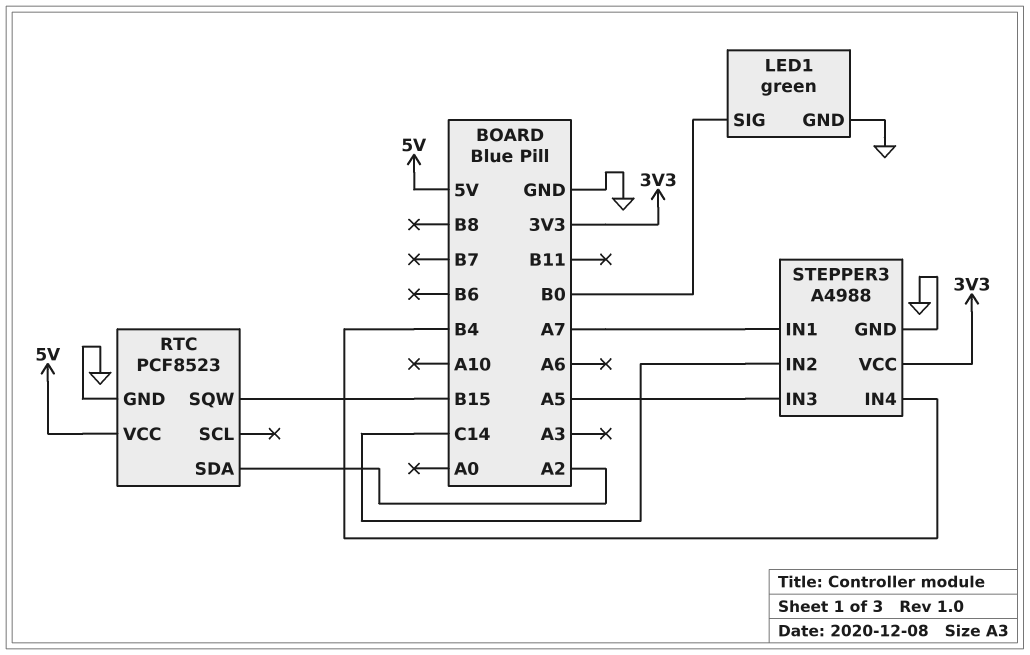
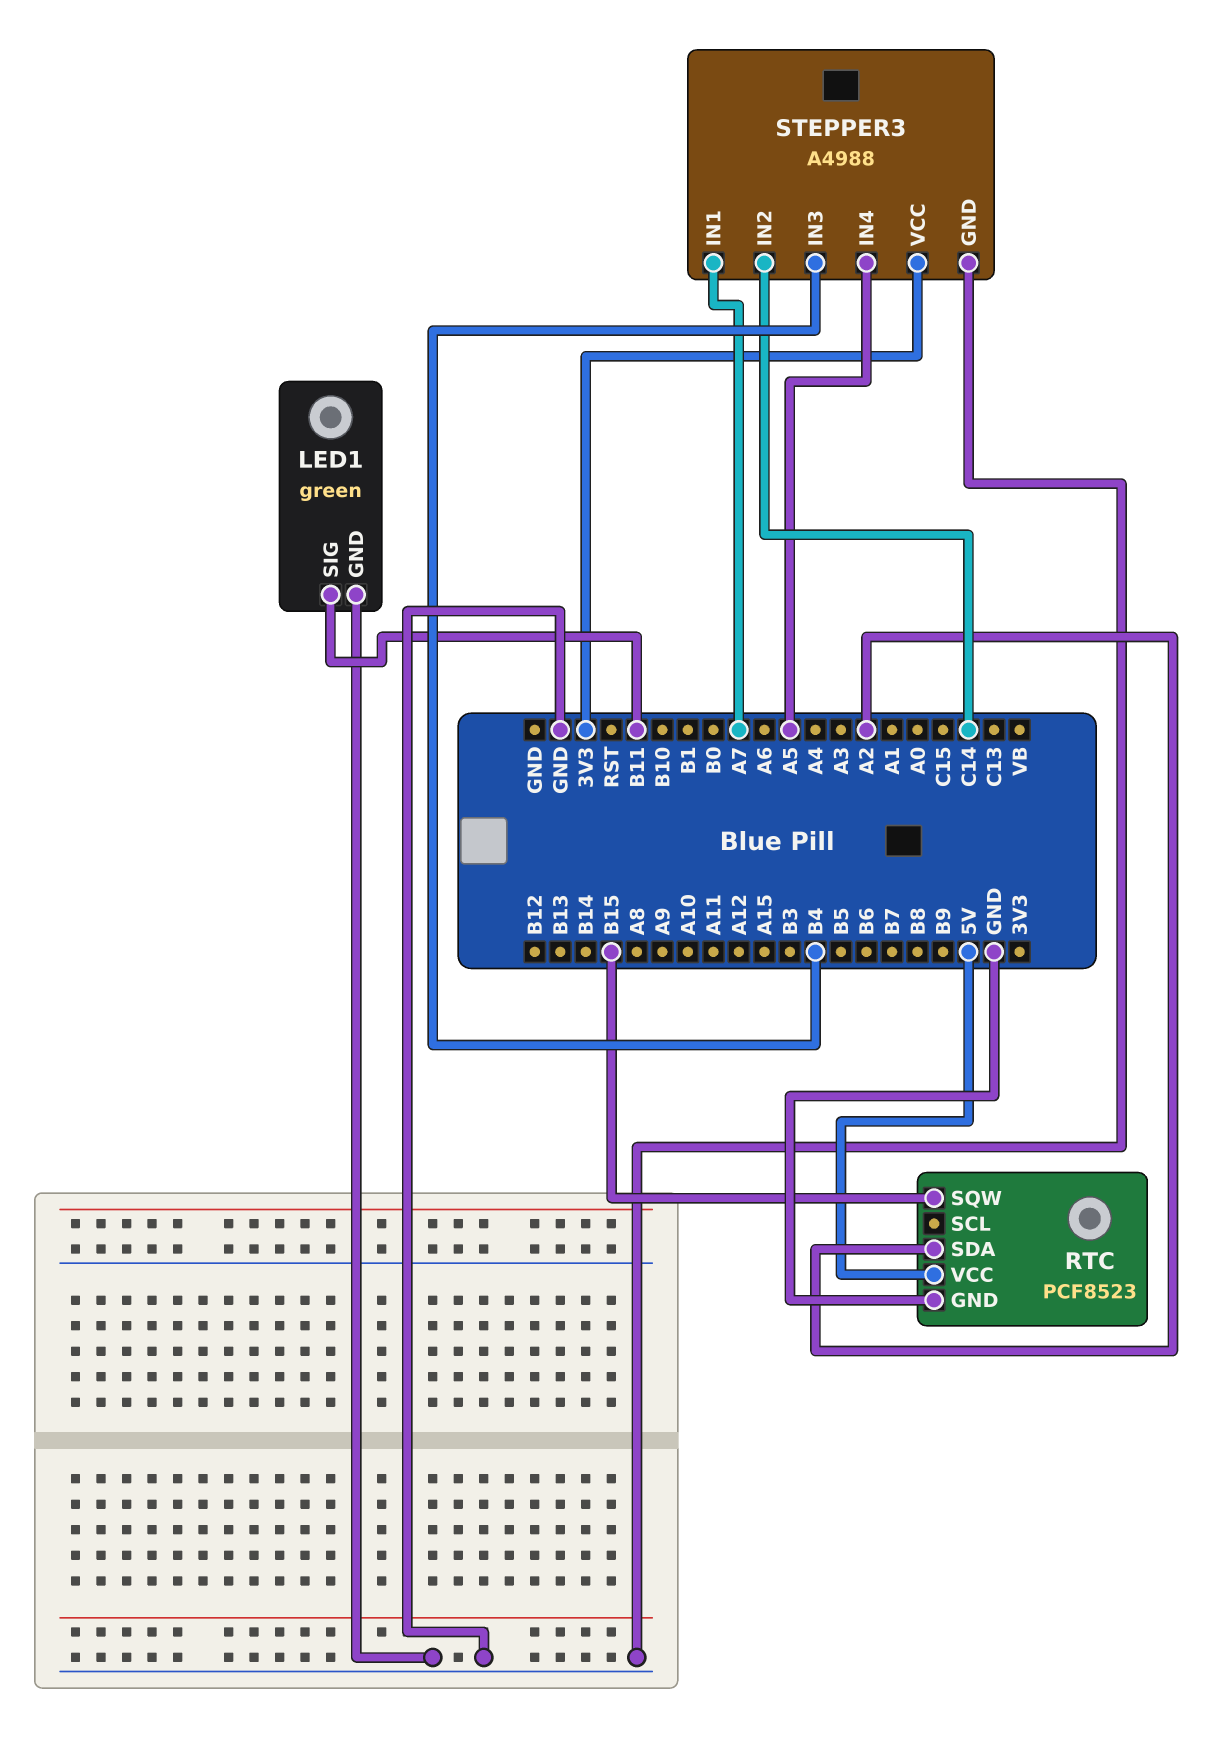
LED1 pin SIG: B0 -> B11
STEPPER3 pin IN3: A5 -> B4
STEPPER3 pin IN4: B4 -> A5

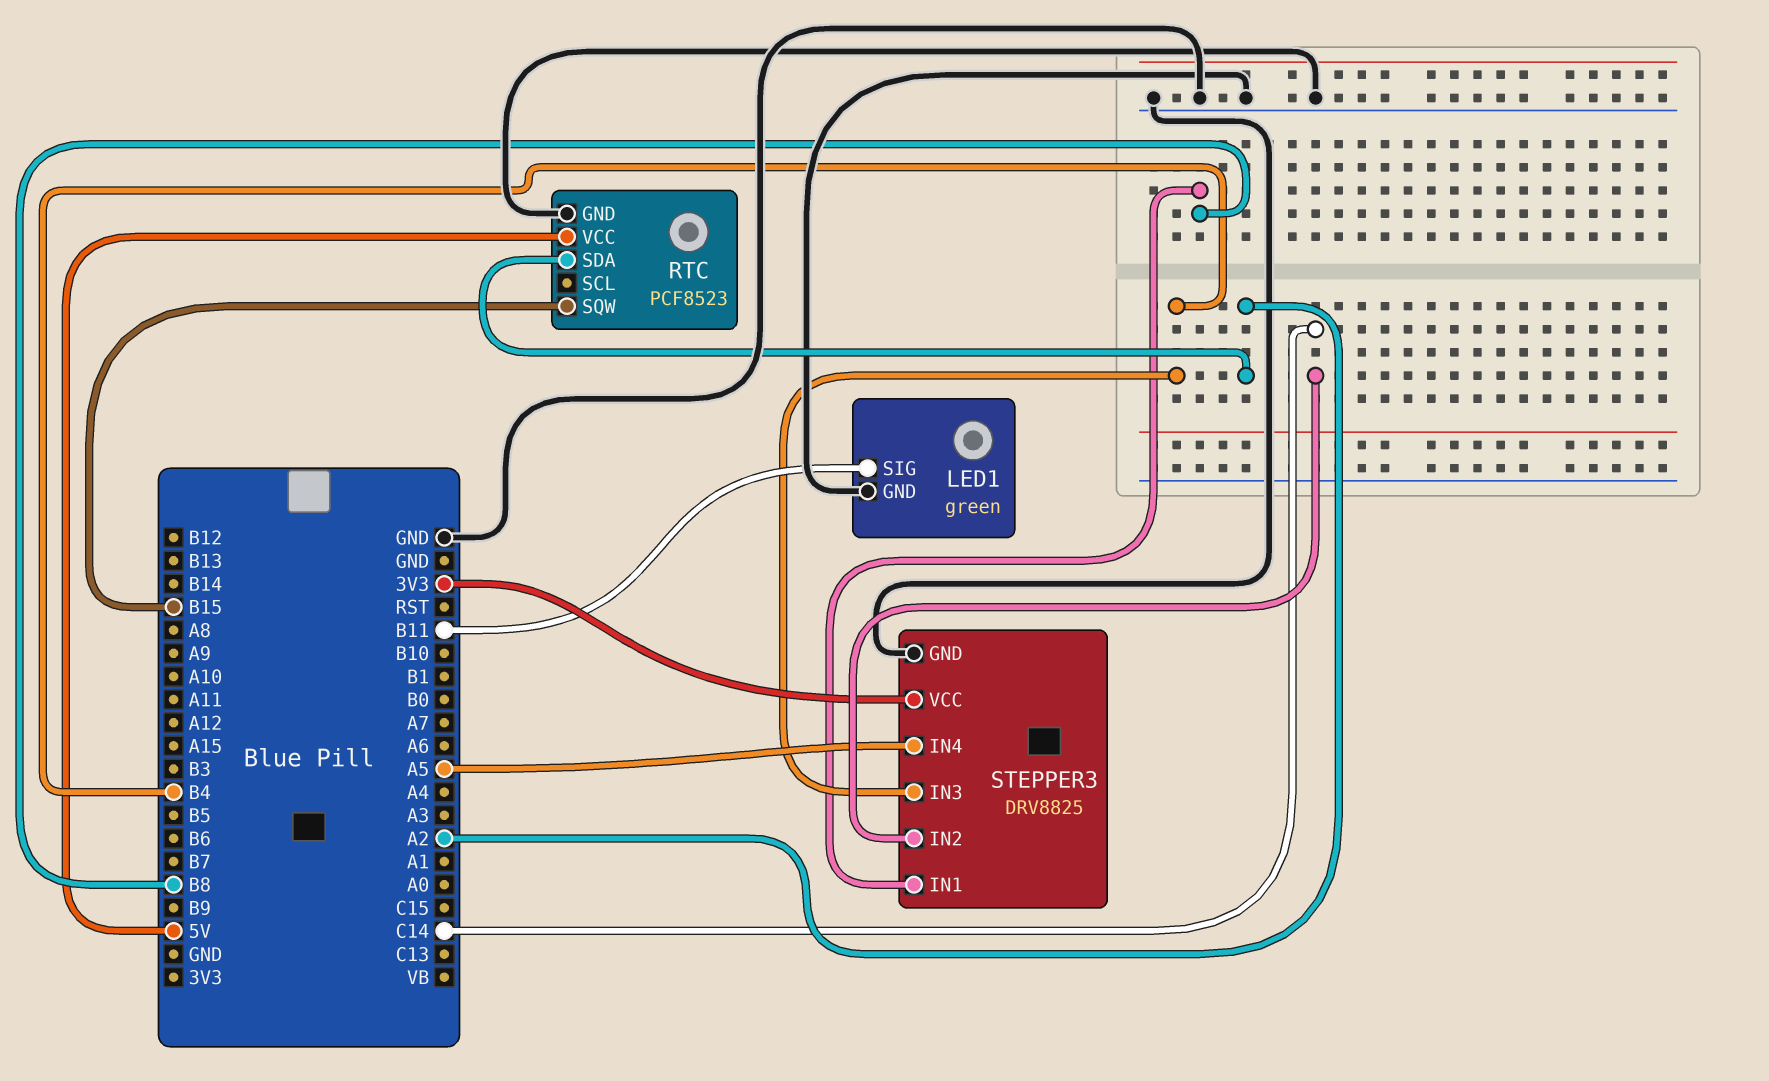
STEPPER3: A4988 -> DRV8825
STEPPER3 pin IN1: A7 -> B8

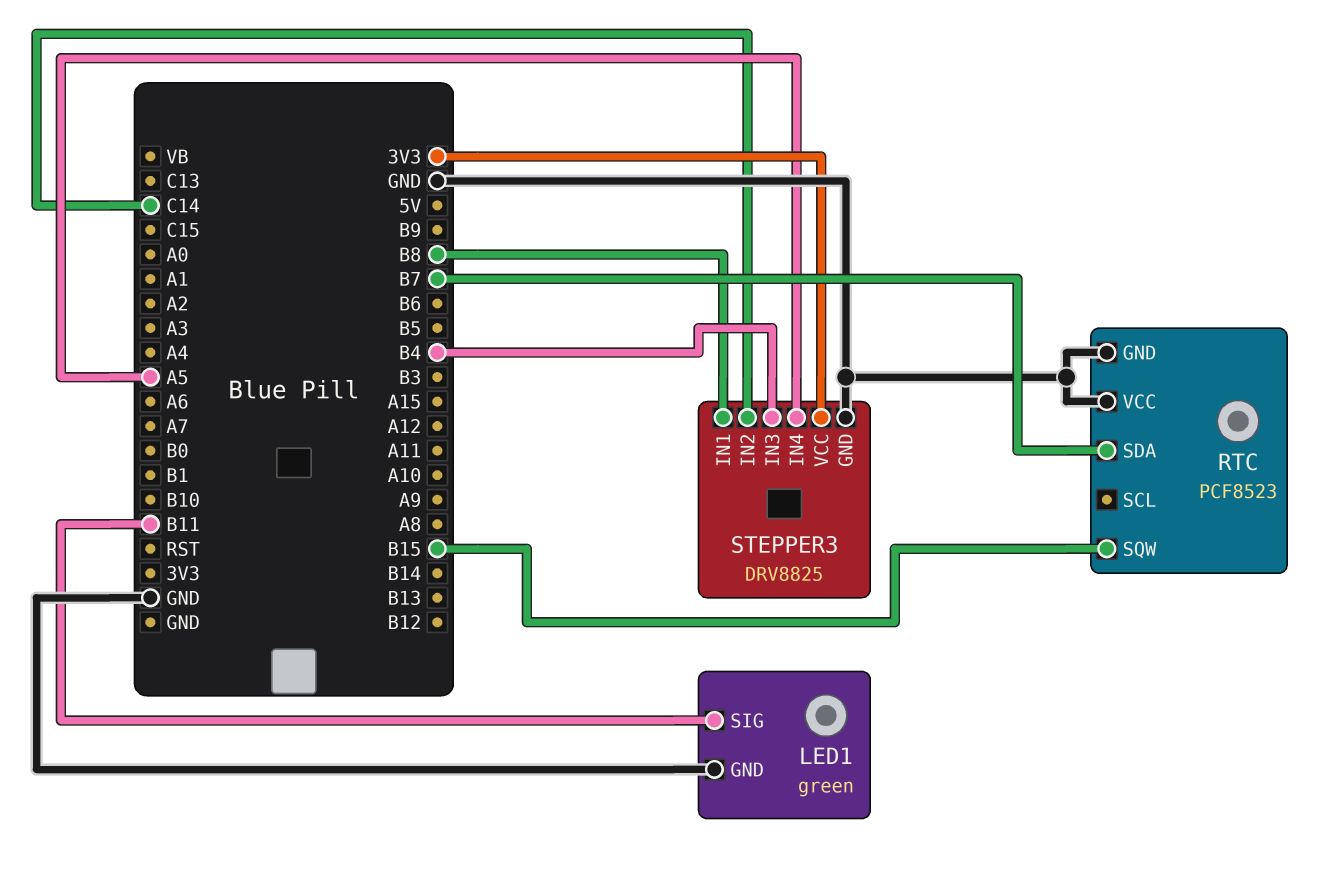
RTC pin SDA: A2 -> B7
RTC pin VCC: 5V -> GND

